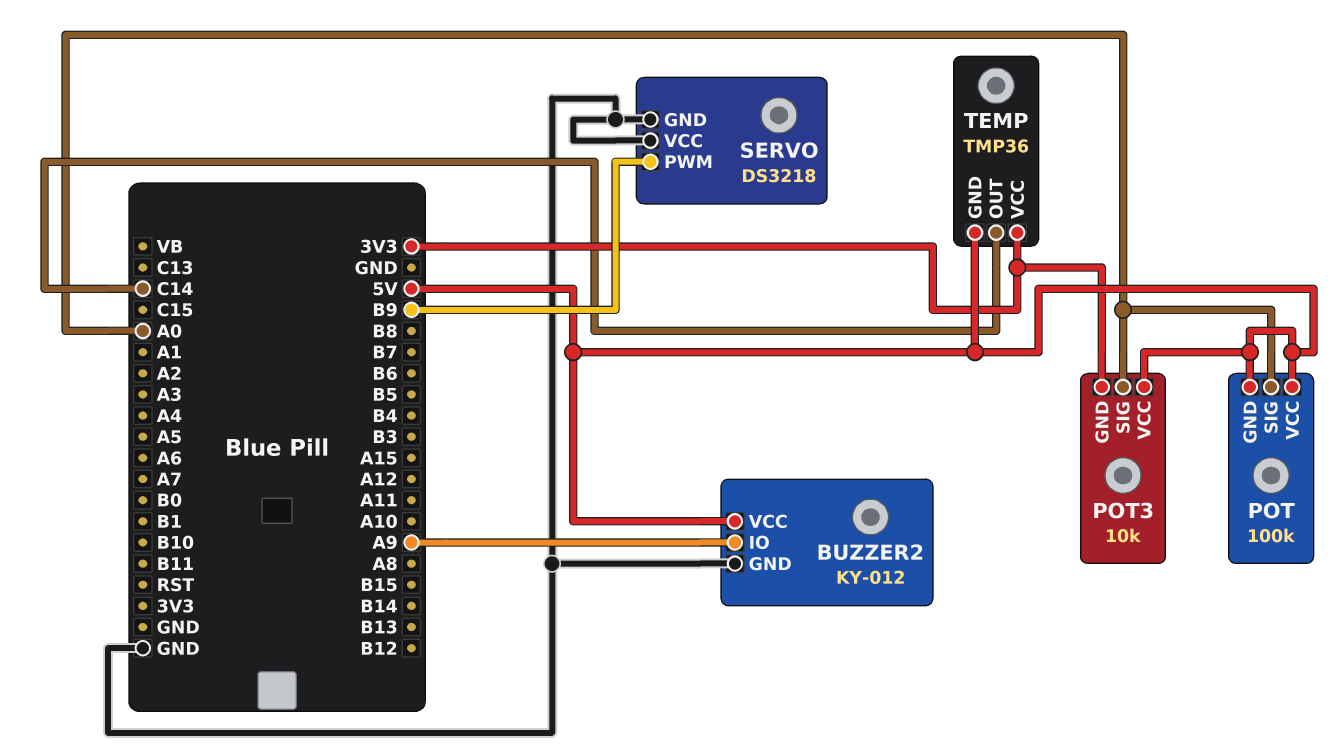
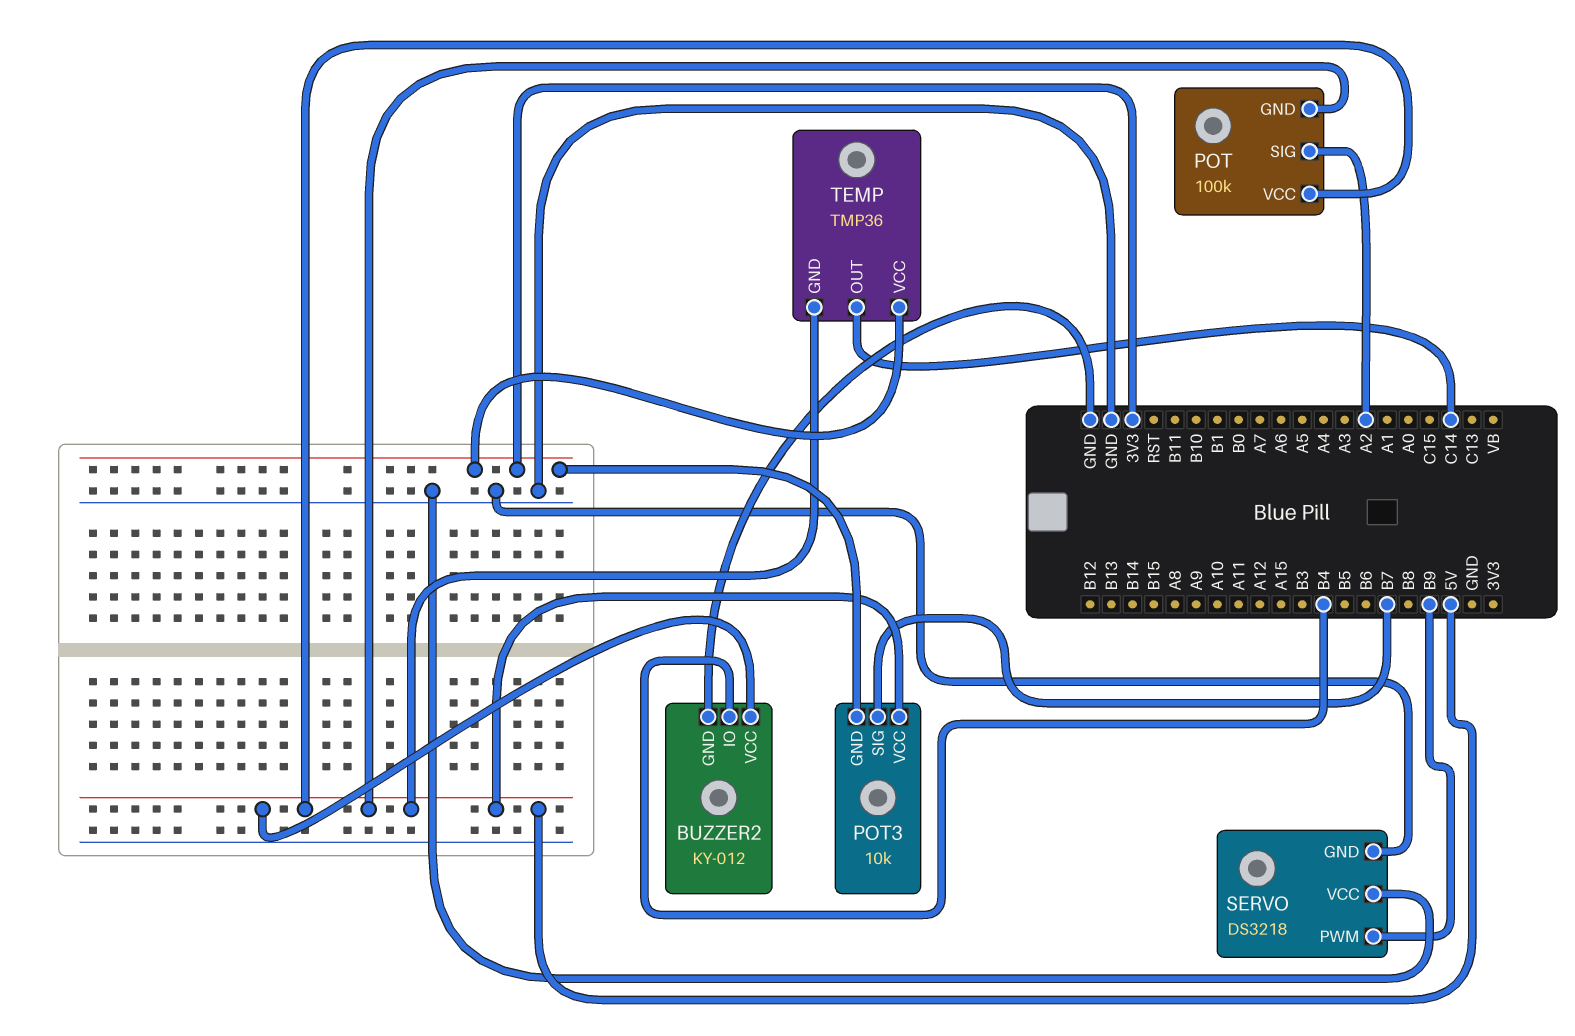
BUZZER2 pin IO: A9 -> B4
POT pin SIG: A0 -> A2
POT3 pin SIG: A0 -> B7

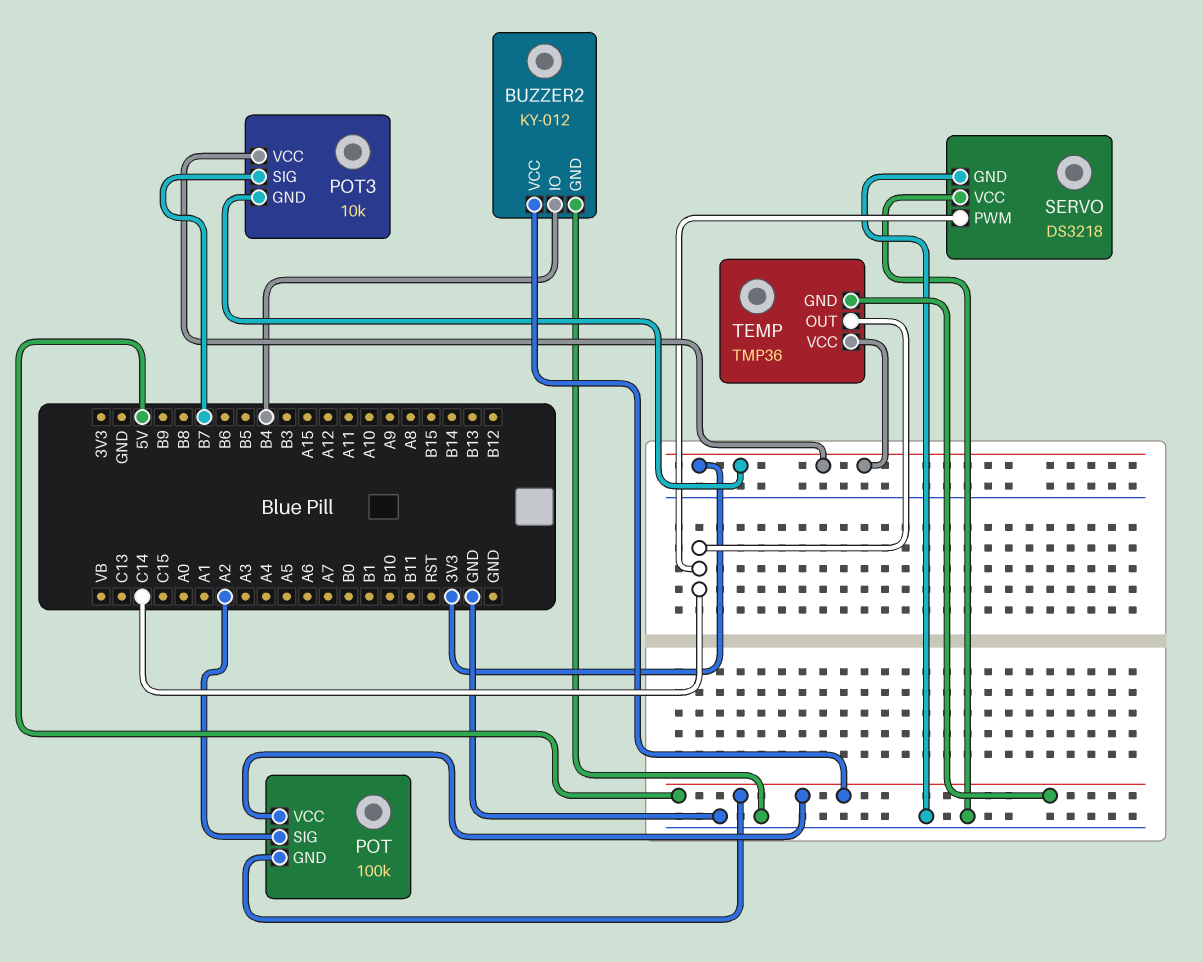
POT3 pin VCC: 5V -> 3V3
SERVO pin PWM: B9 -> C14

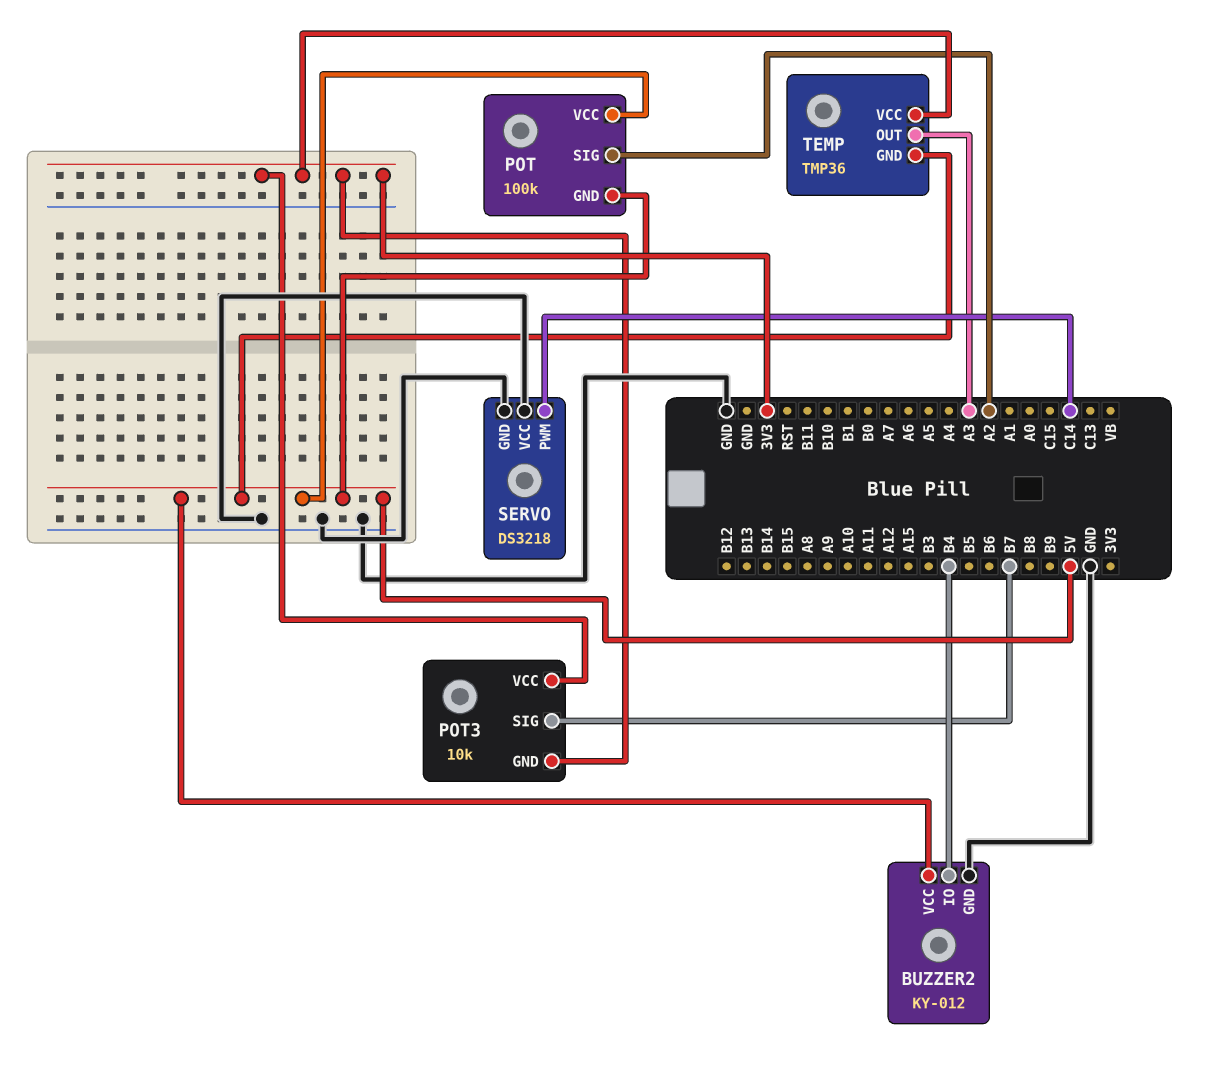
TEMP pin OUT: C14 -> A3

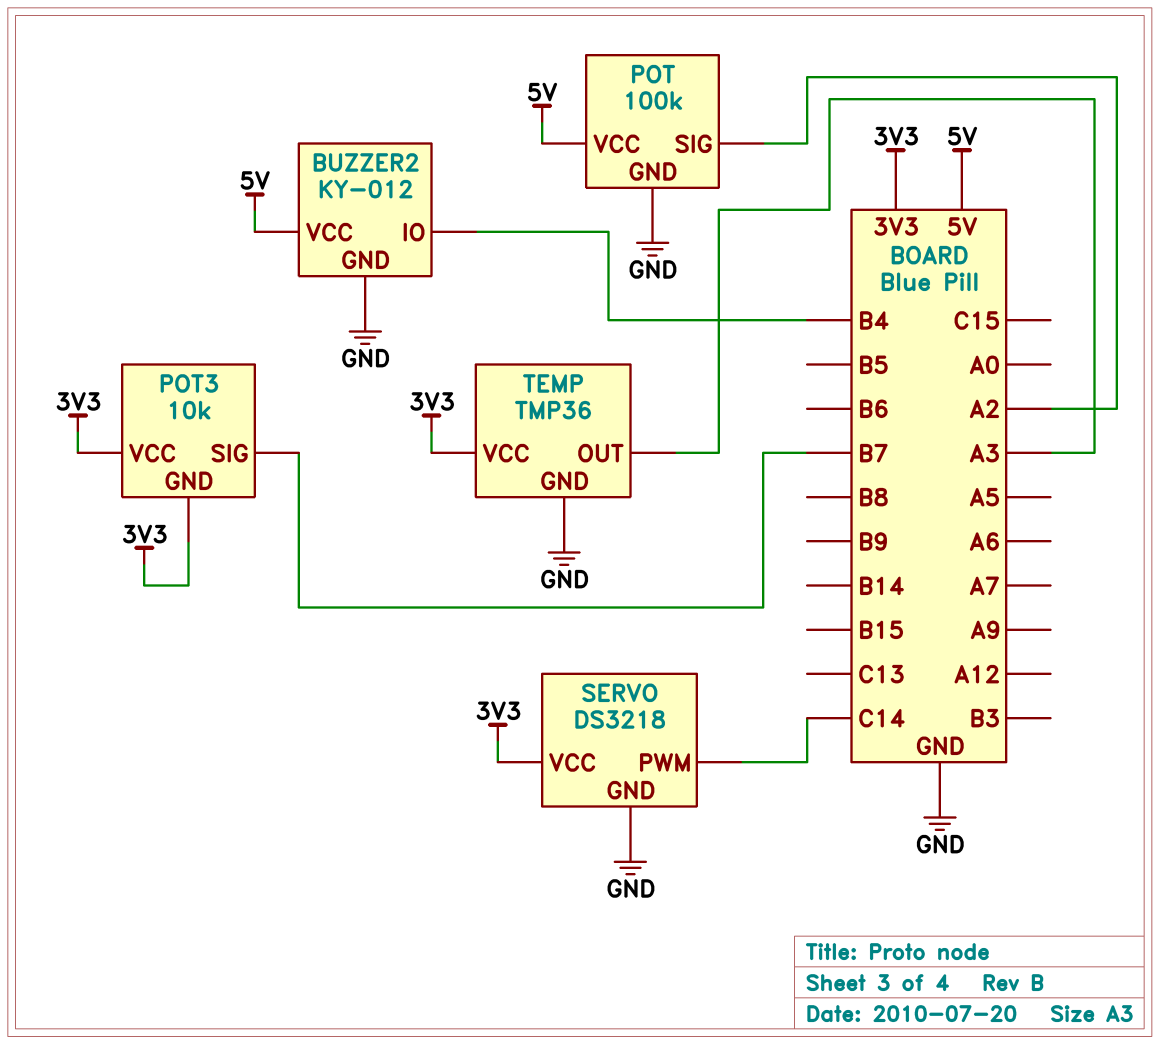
POT pin GND: 5V -> GND
SERVO pin VCC: GND -> 3V3
TEMP pin GND: 5V -> GND

